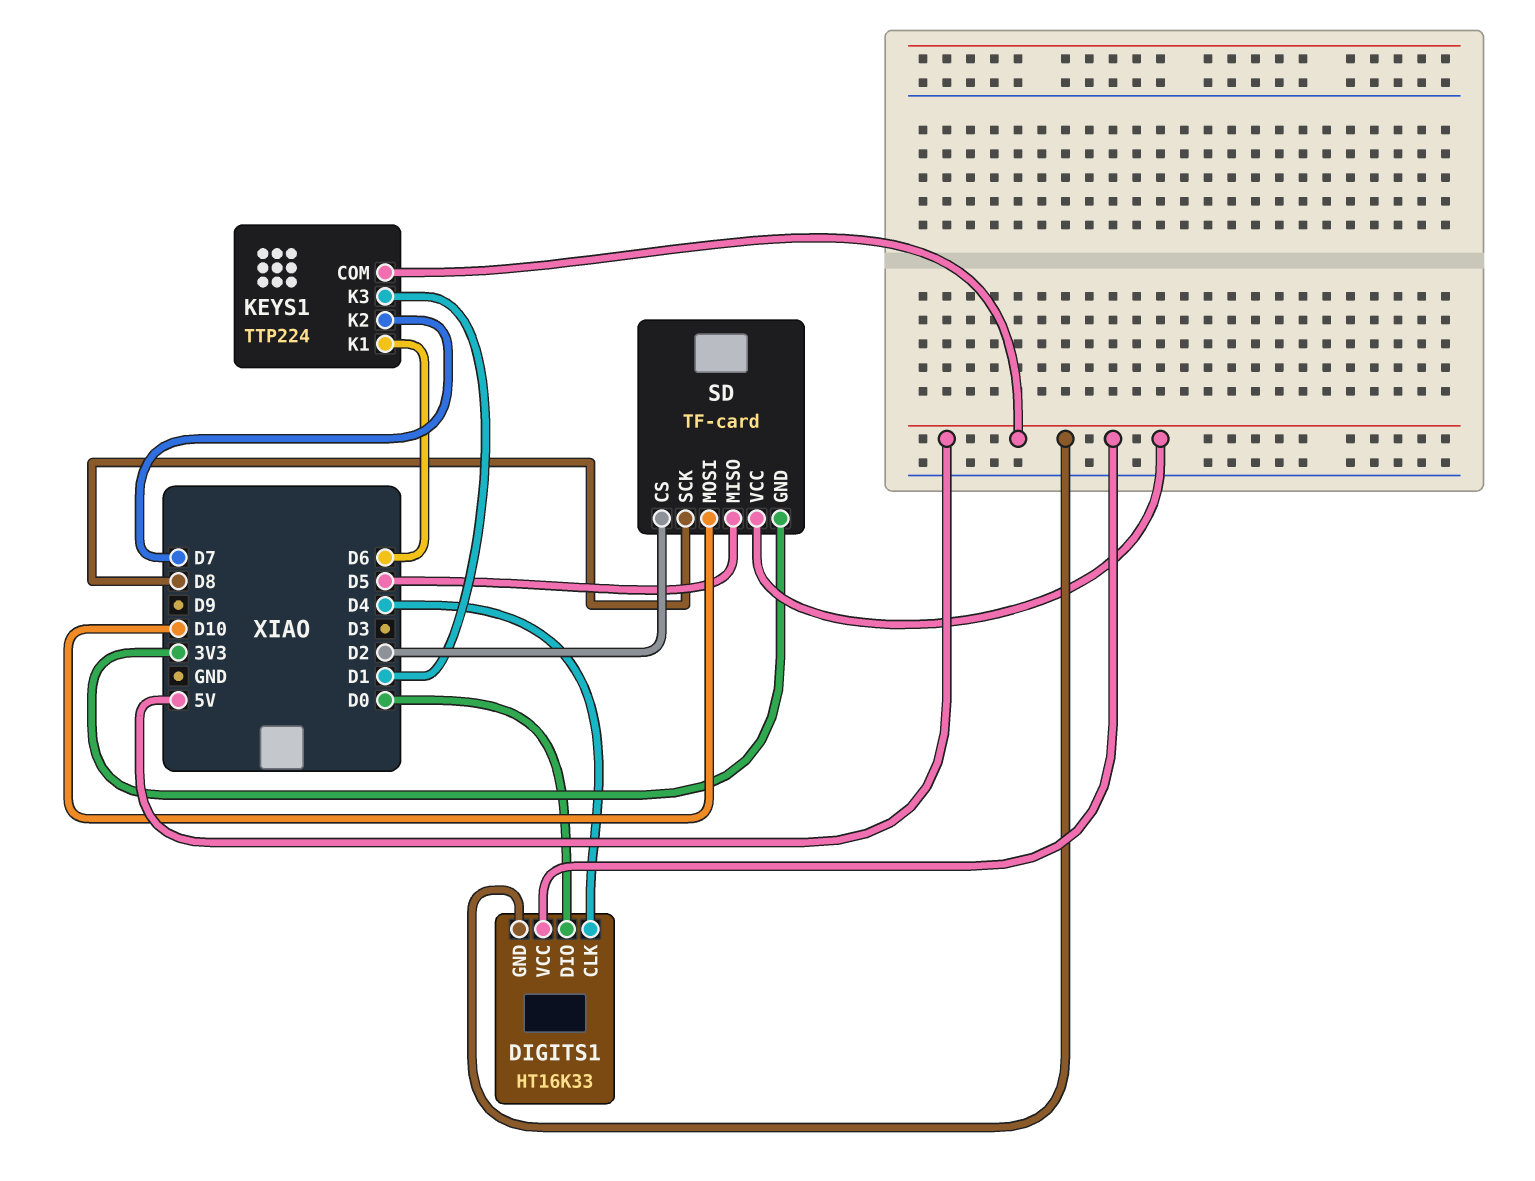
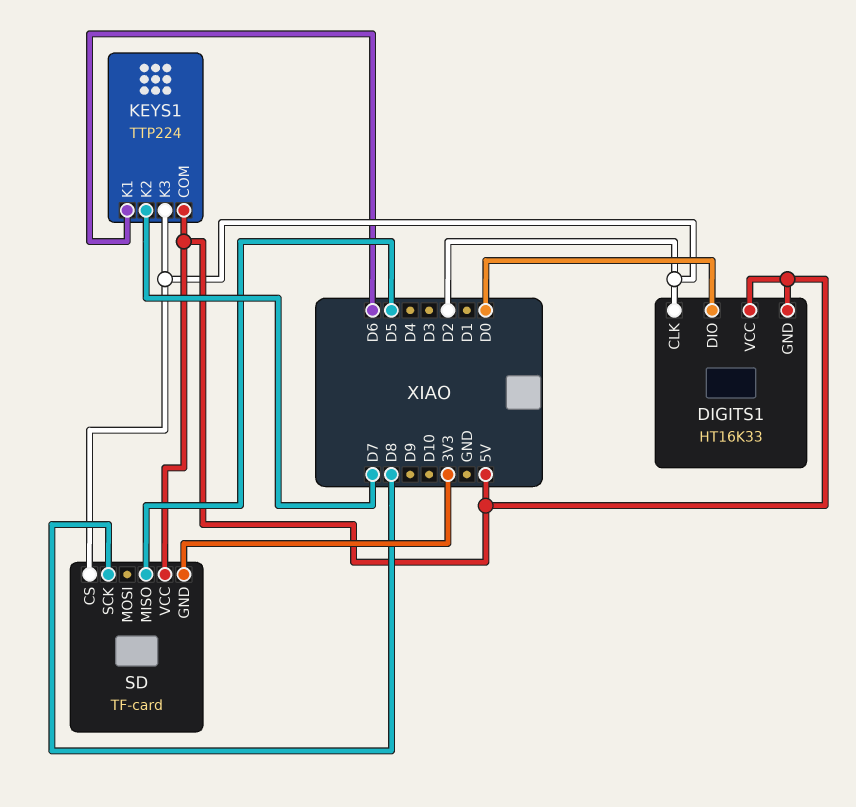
DIGITS1 pin CLK: D4 -> D2
KEYS1 pin K3: D1 -> D2
SD pin MOSI: D10 -> none

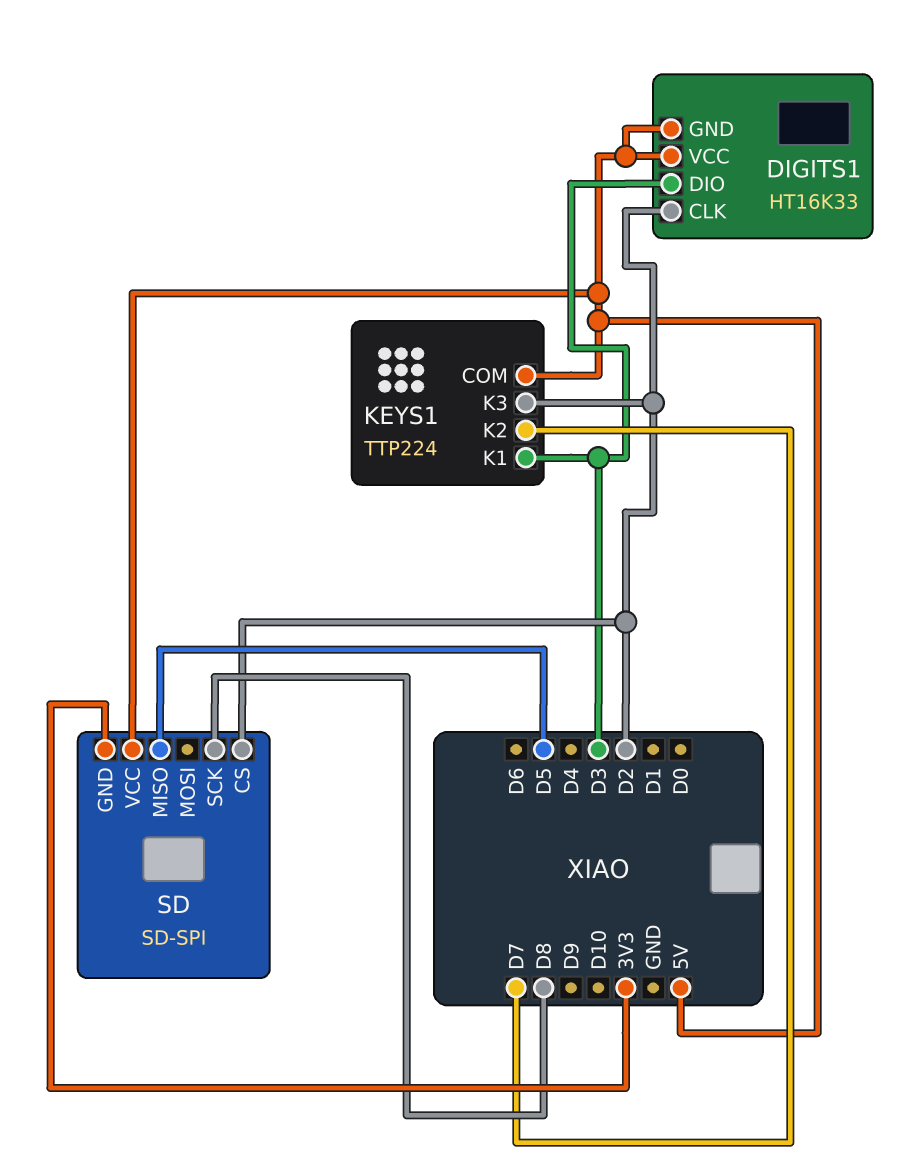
DIGITS1 pin DIO: D0 -> D3
KEYS1 pin K1: D6 -> D3
SD: TF-card -> SD-SPI

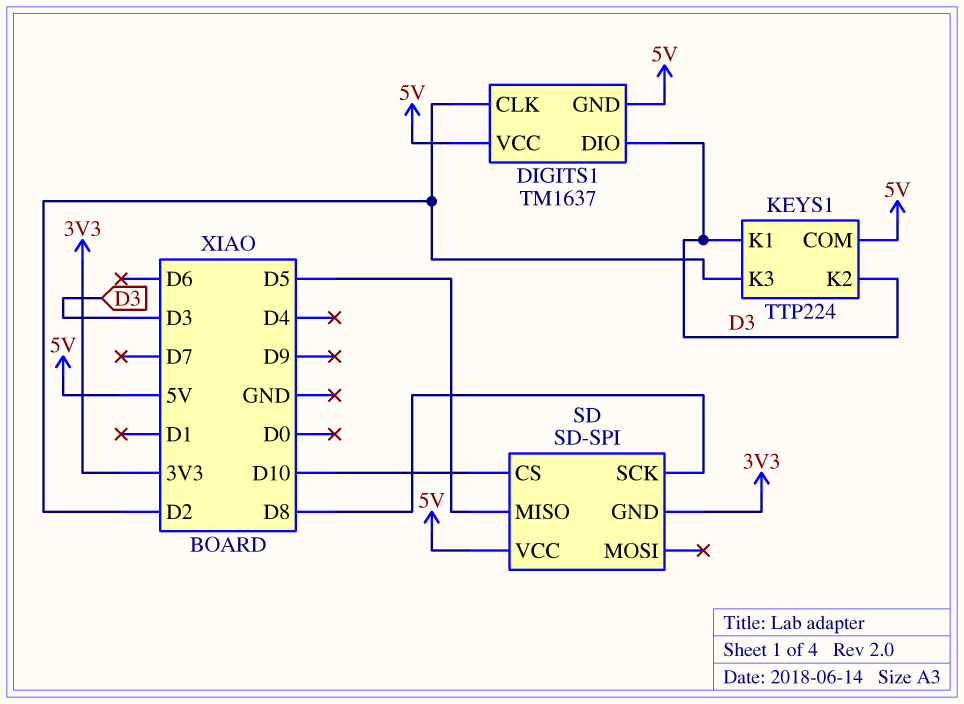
DIGITS1: HT16K33 -> TM1637
KEYS1 pin K2: D7 -> D3
SD pin CS: D2 -> D10

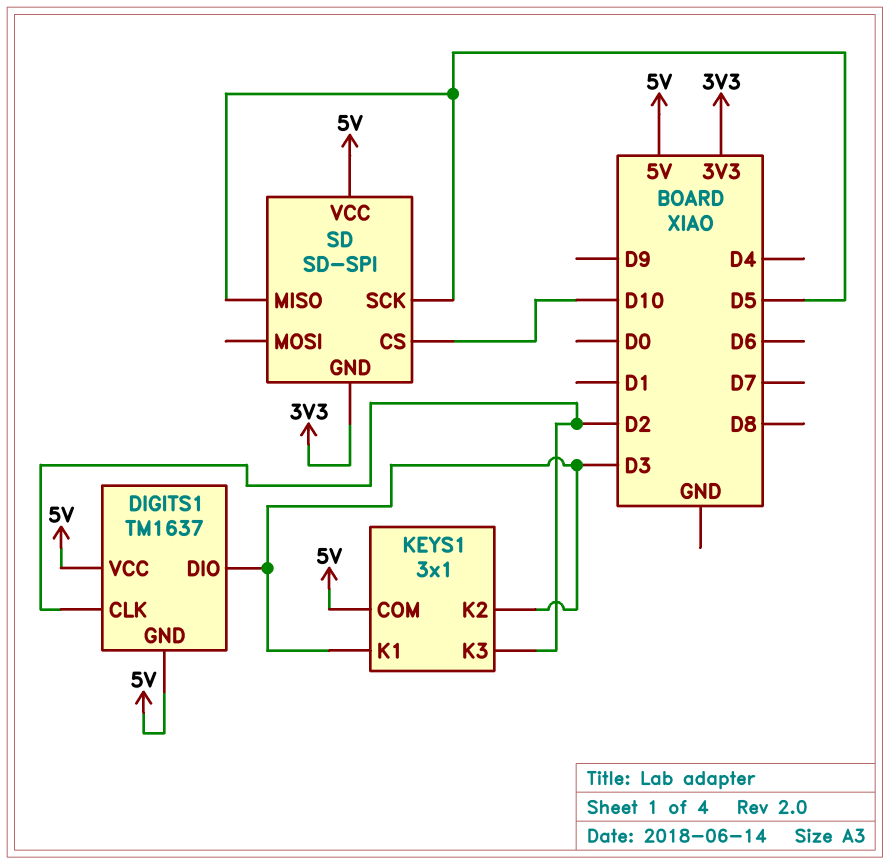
KEYS1: TTP224 -> 3x1
SD pin SCK: D8 -> D5

